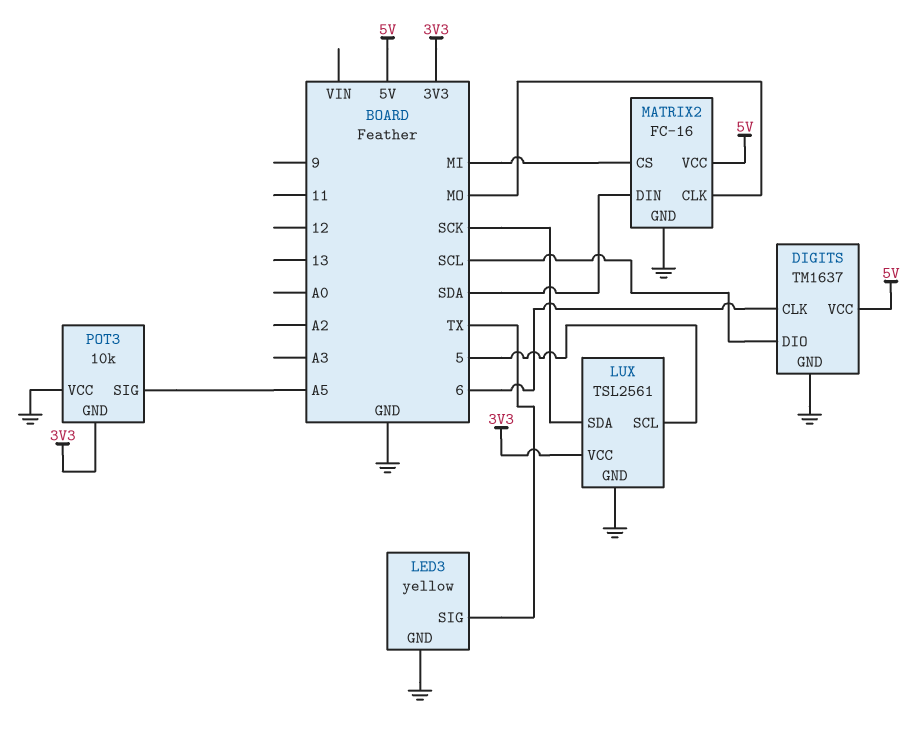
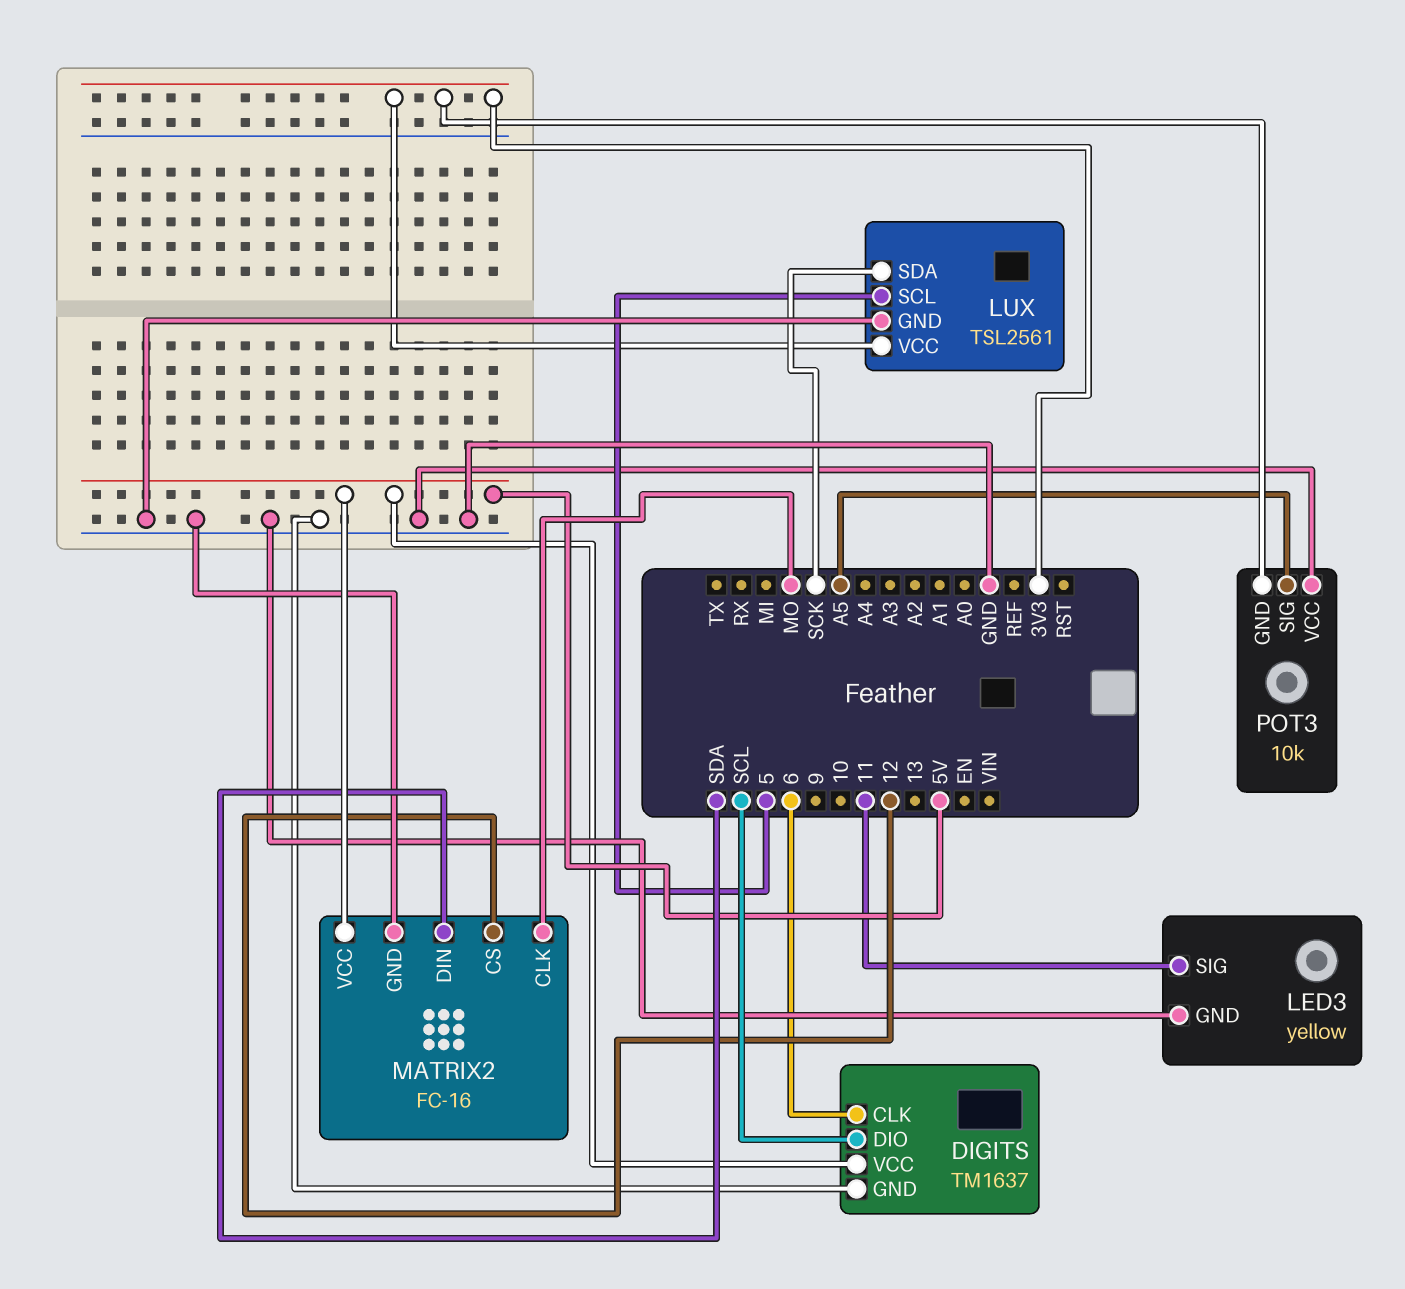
LED3 pin SIG: TX -> 11
MATRIX2 pin CS: MI -> 12

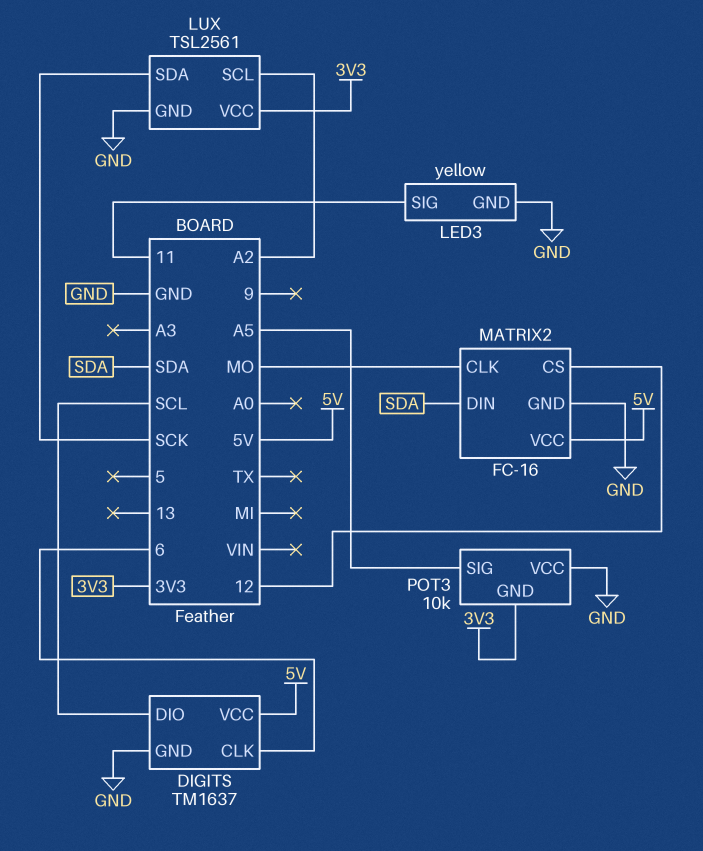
LUX pin SCL: 5 -> A2

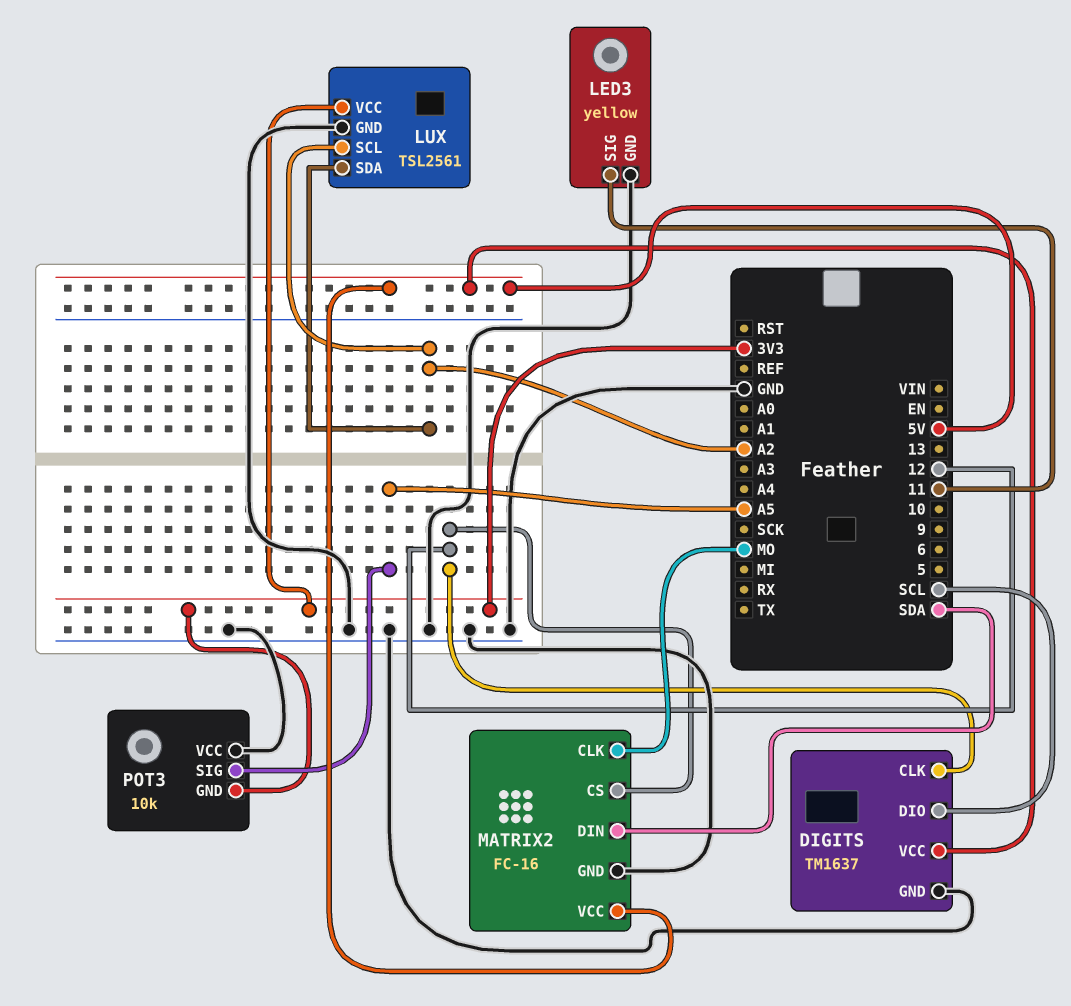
DIGITS pin CLK: 6 -> 12
LUX pin SDA: SCK -> A2

